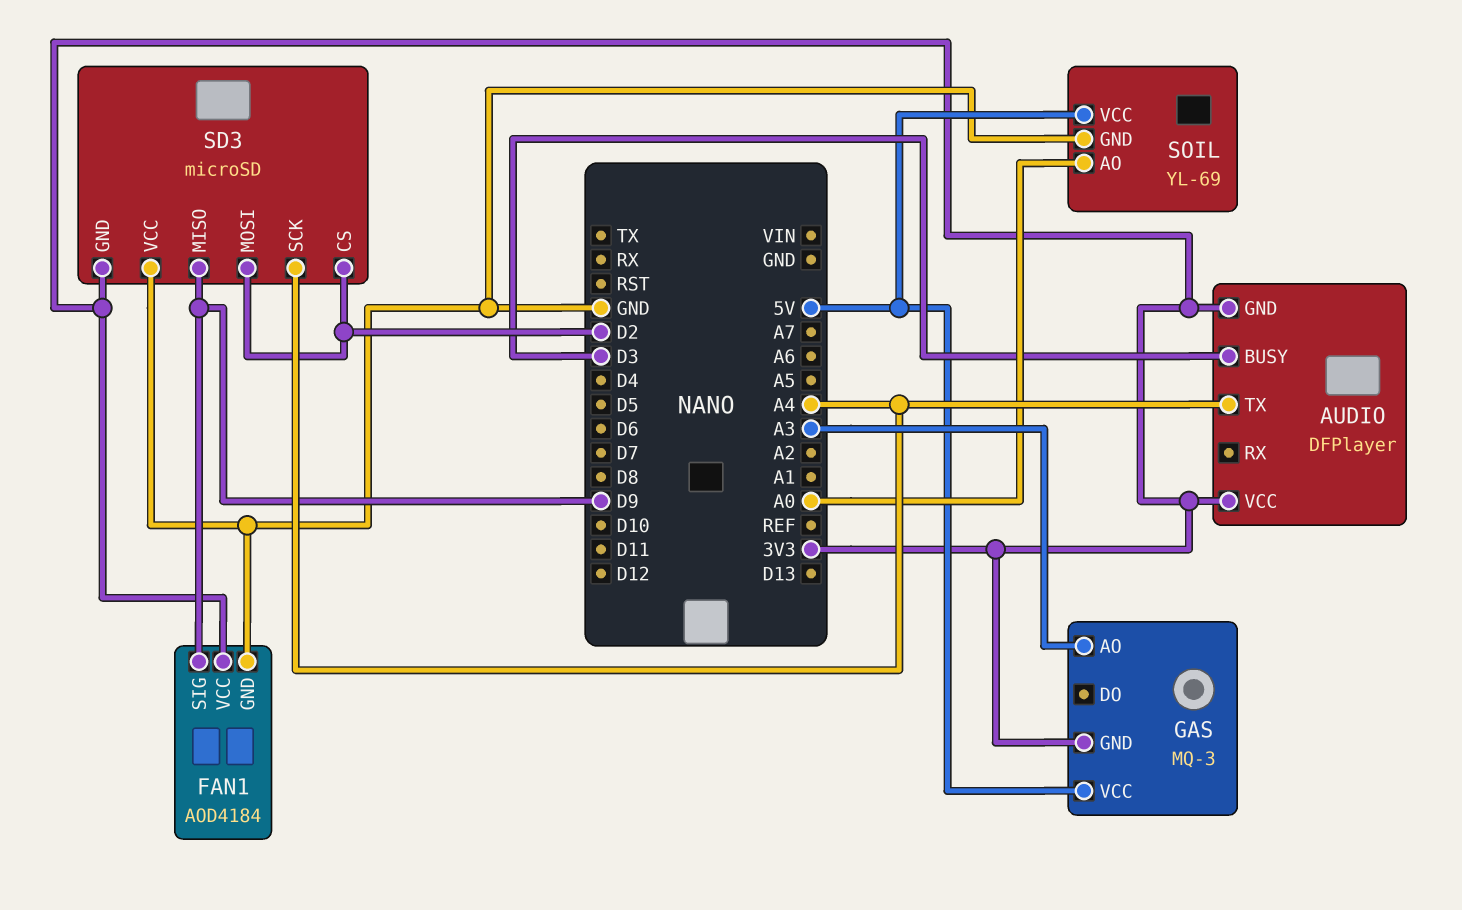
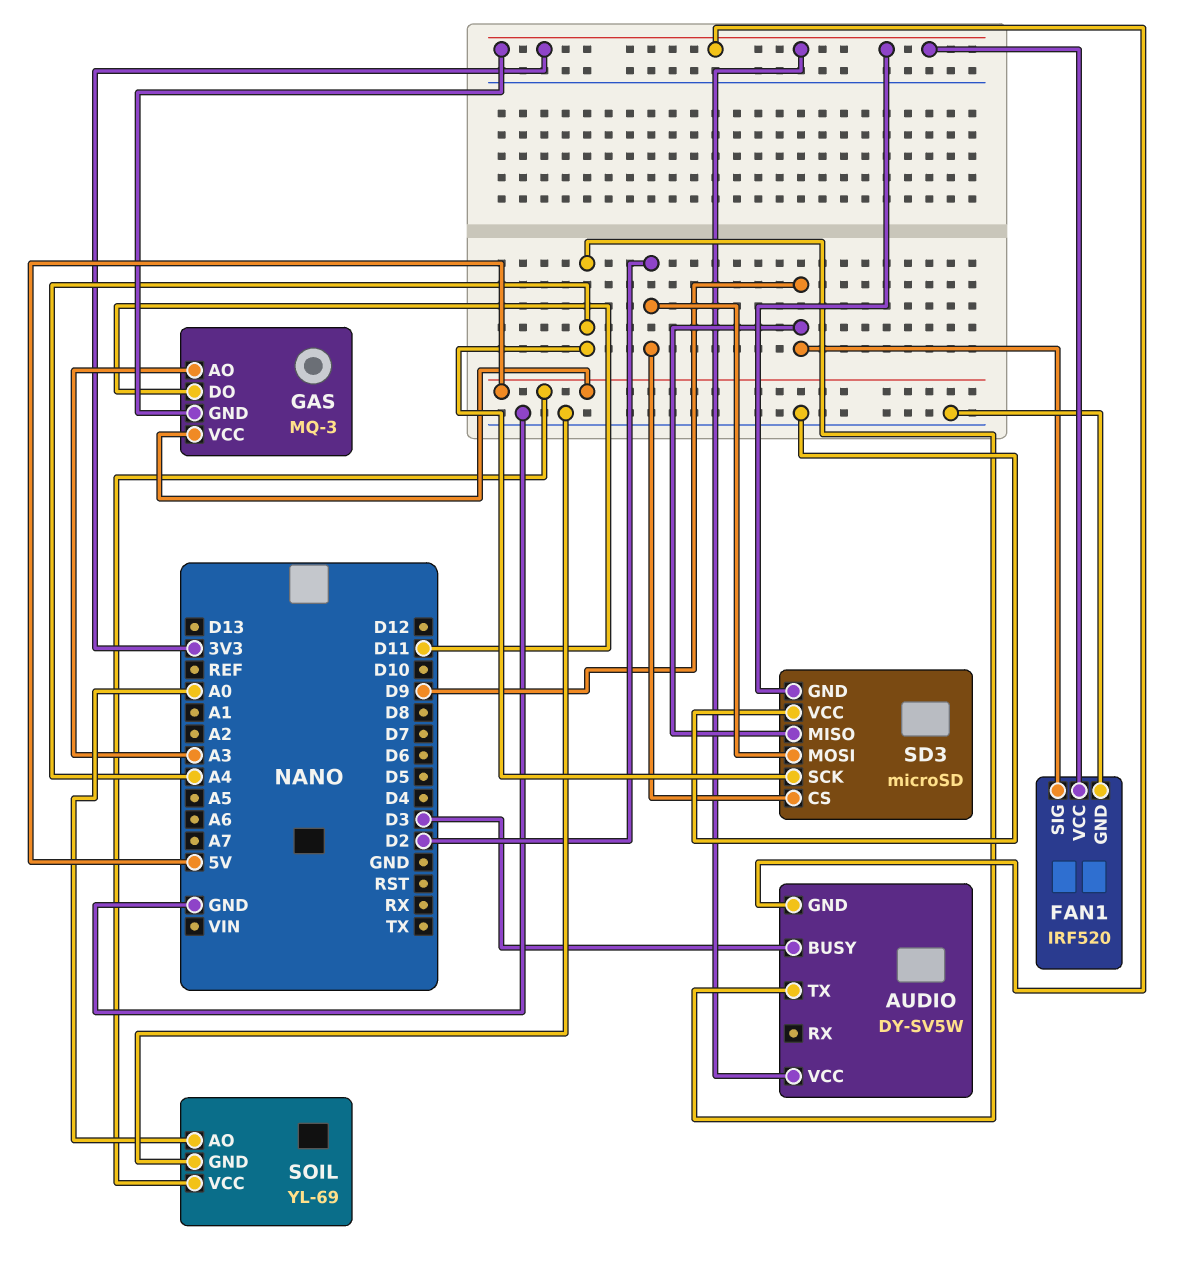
AUDIO: DFPlayer -> DY-SV5W
FAN1: AOD4184 -> IRF520
GAS pin DO: none -> D11

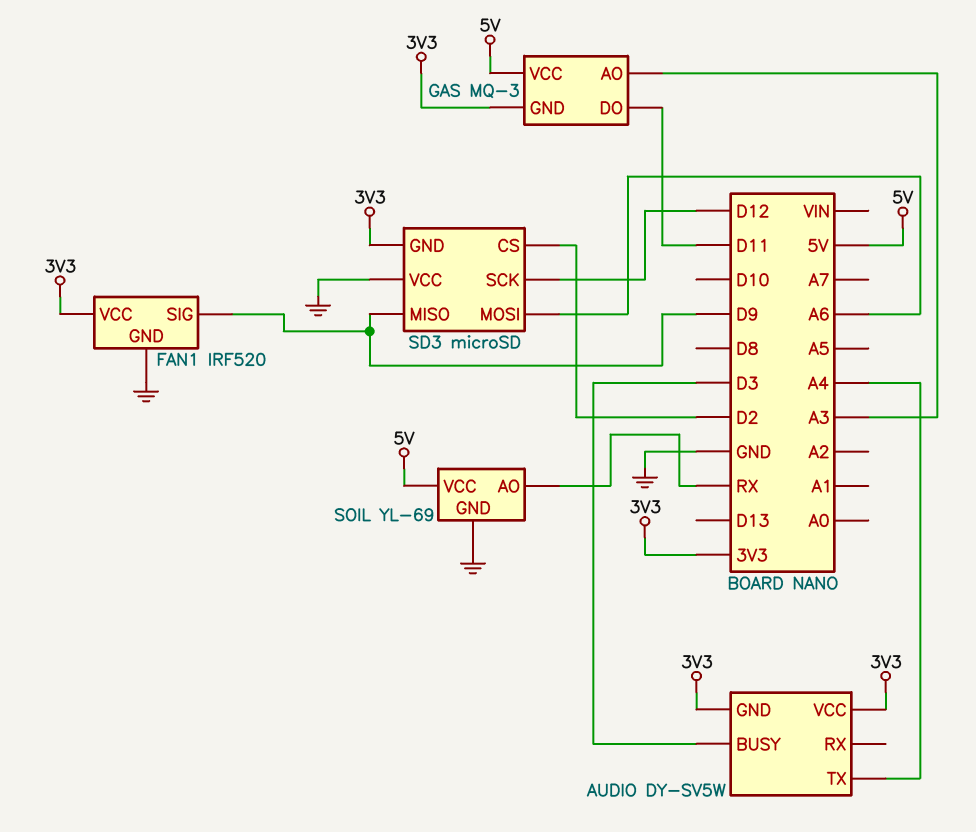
SD3 pin MOSI: D2 -> A6
SD3 pin SCK: A4 -> D12
SOIL pin AO: A0 -> RX

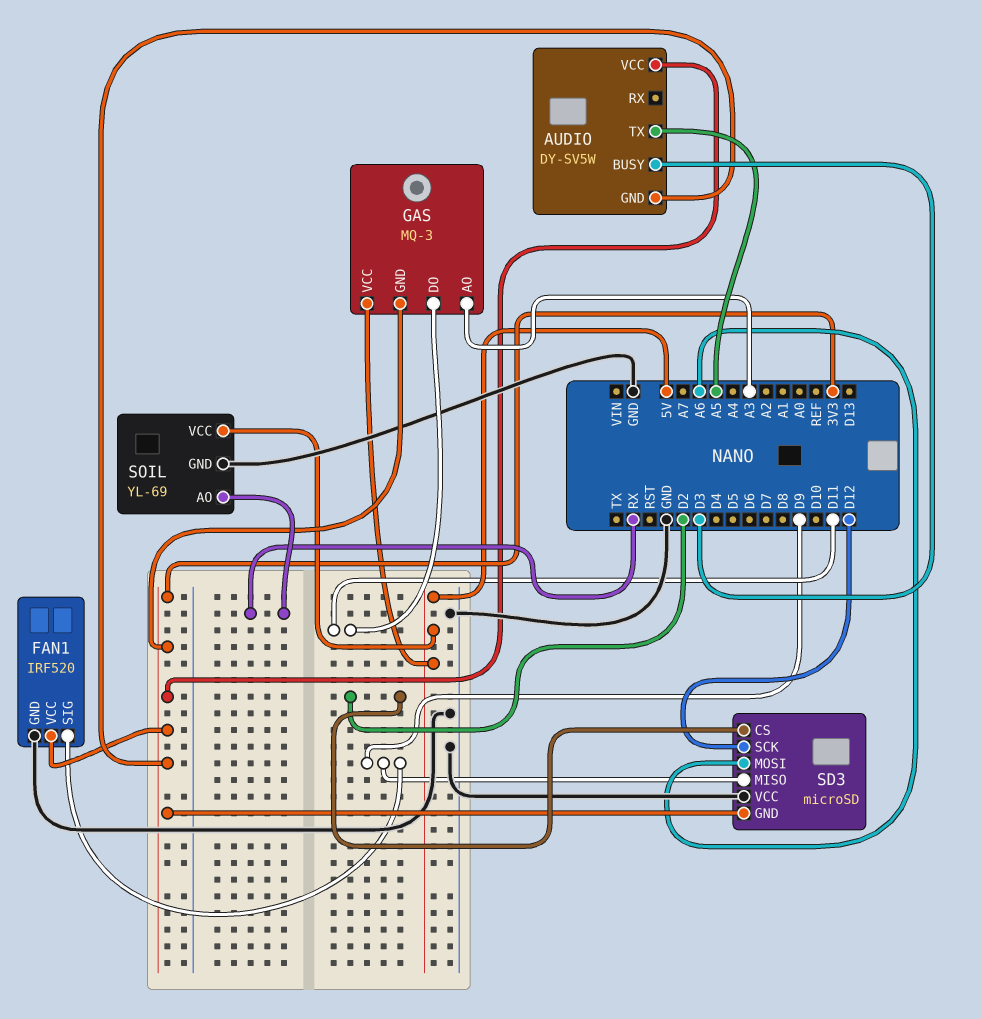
AUDIO pin TX: A4 -> A5

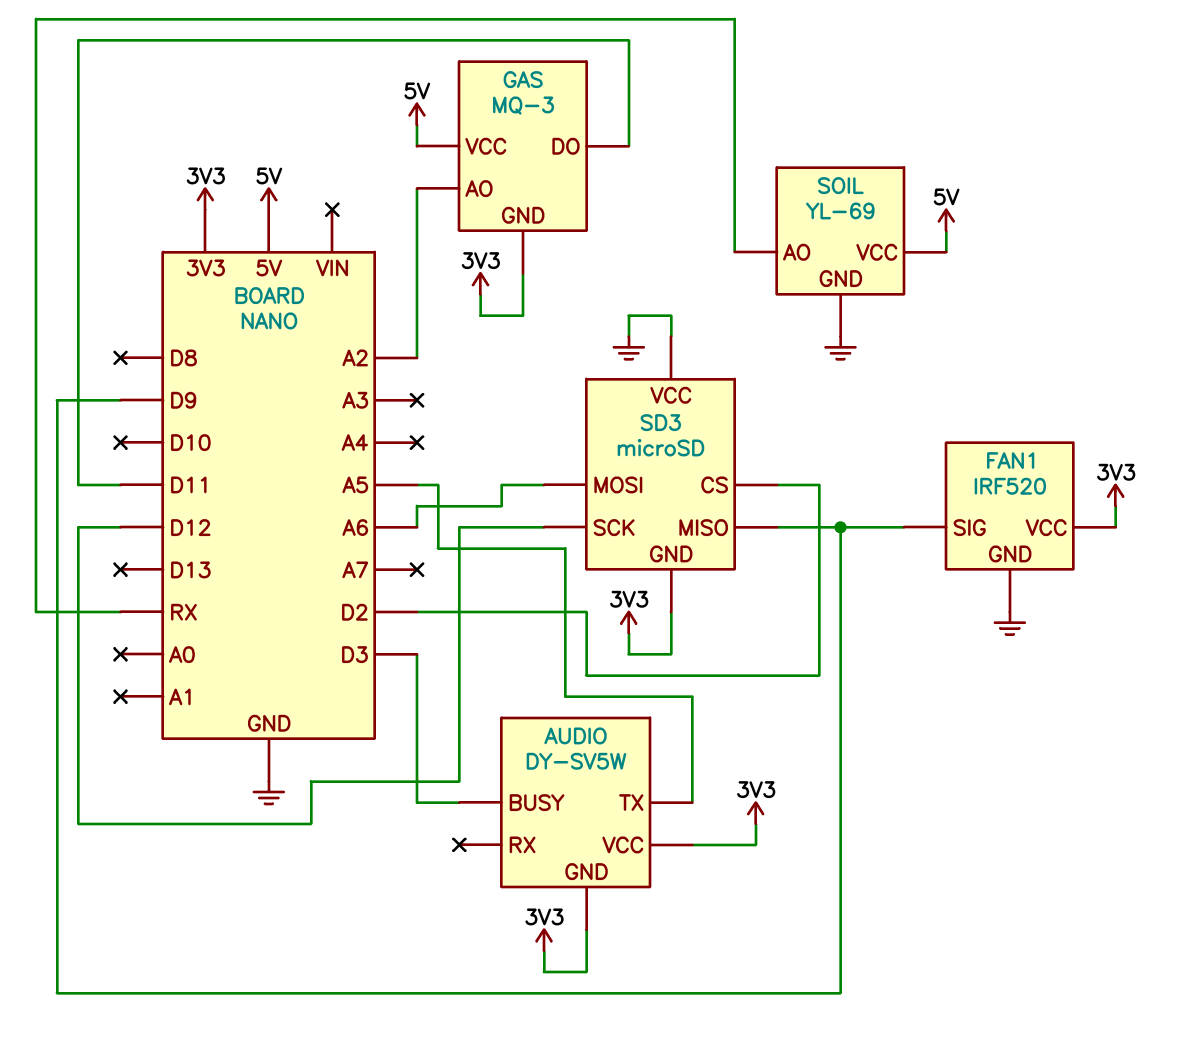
GAS pin AO: A3 -> A2

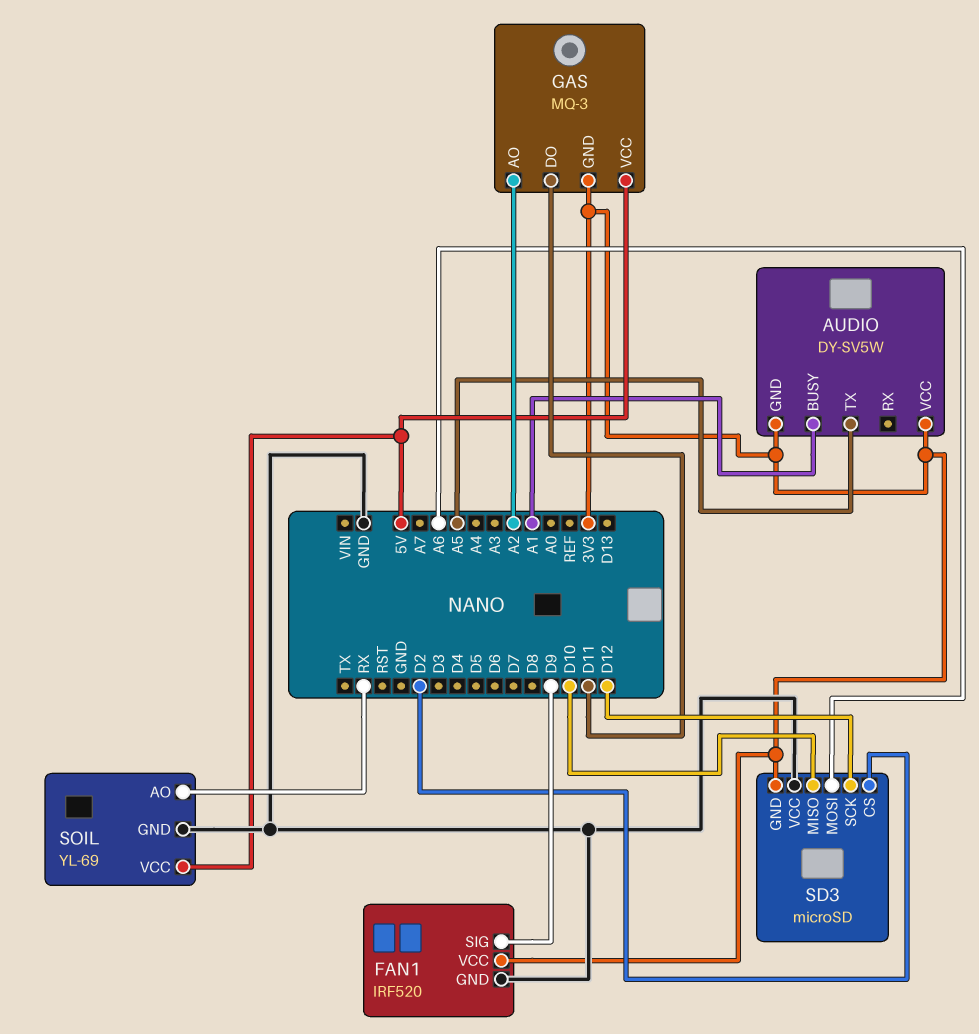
AUDIO pin BUSY: D3 -> A1
SD3 pin MISO: D9 -> D10

